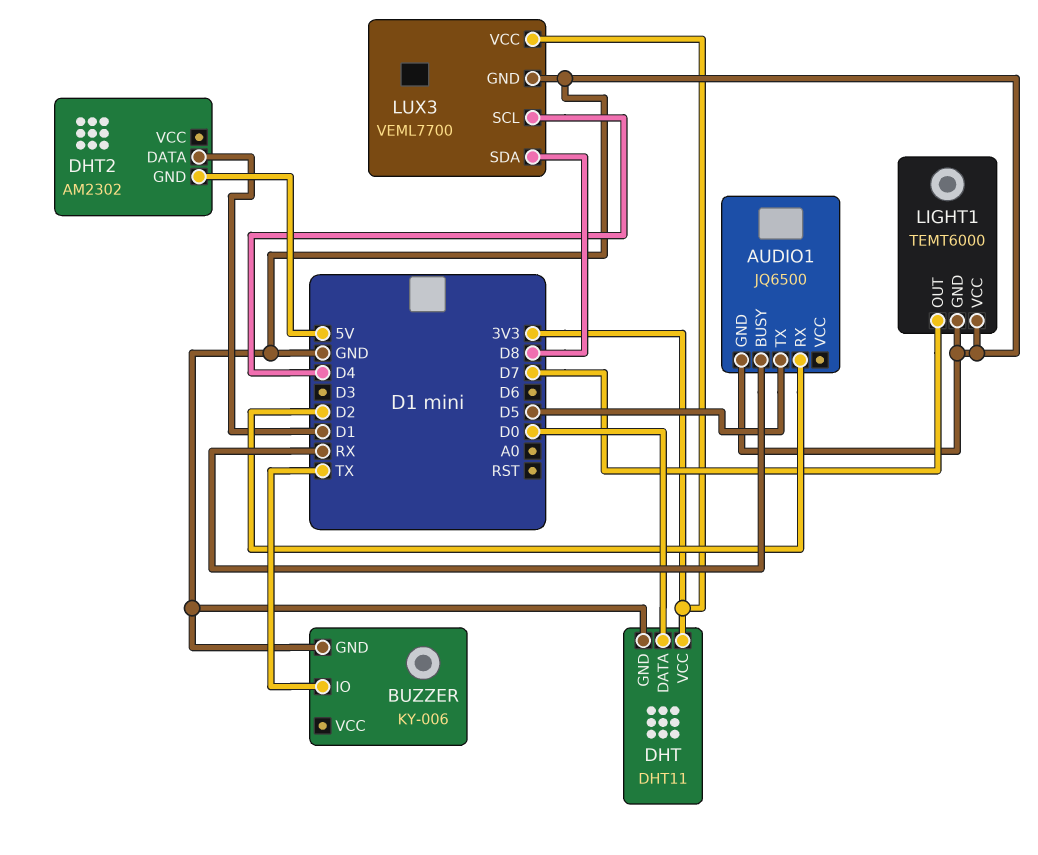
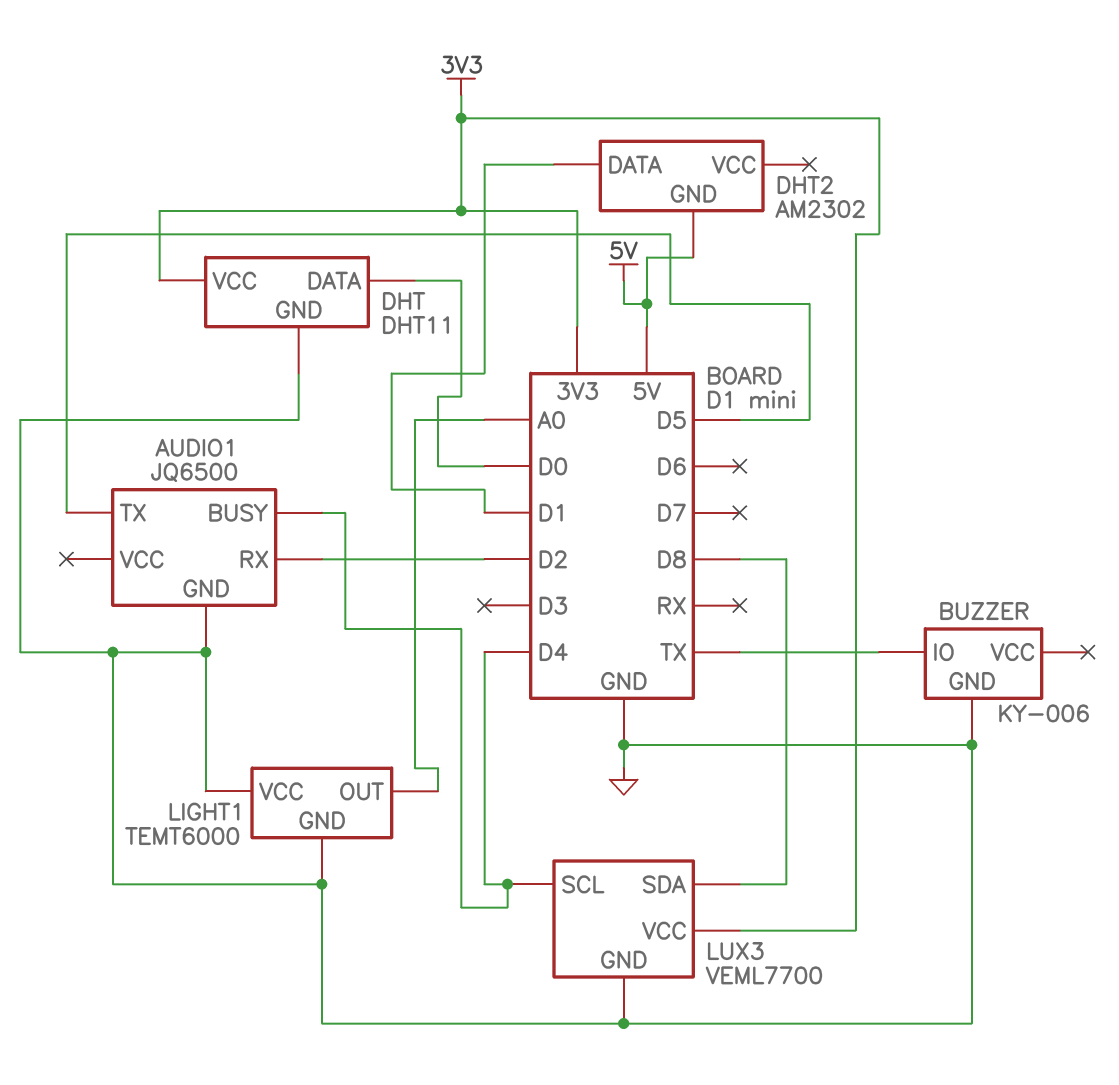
AUDIO1 pin BUSY: RX -> D4
LIGHT1 pin OUT: D7 -> A0

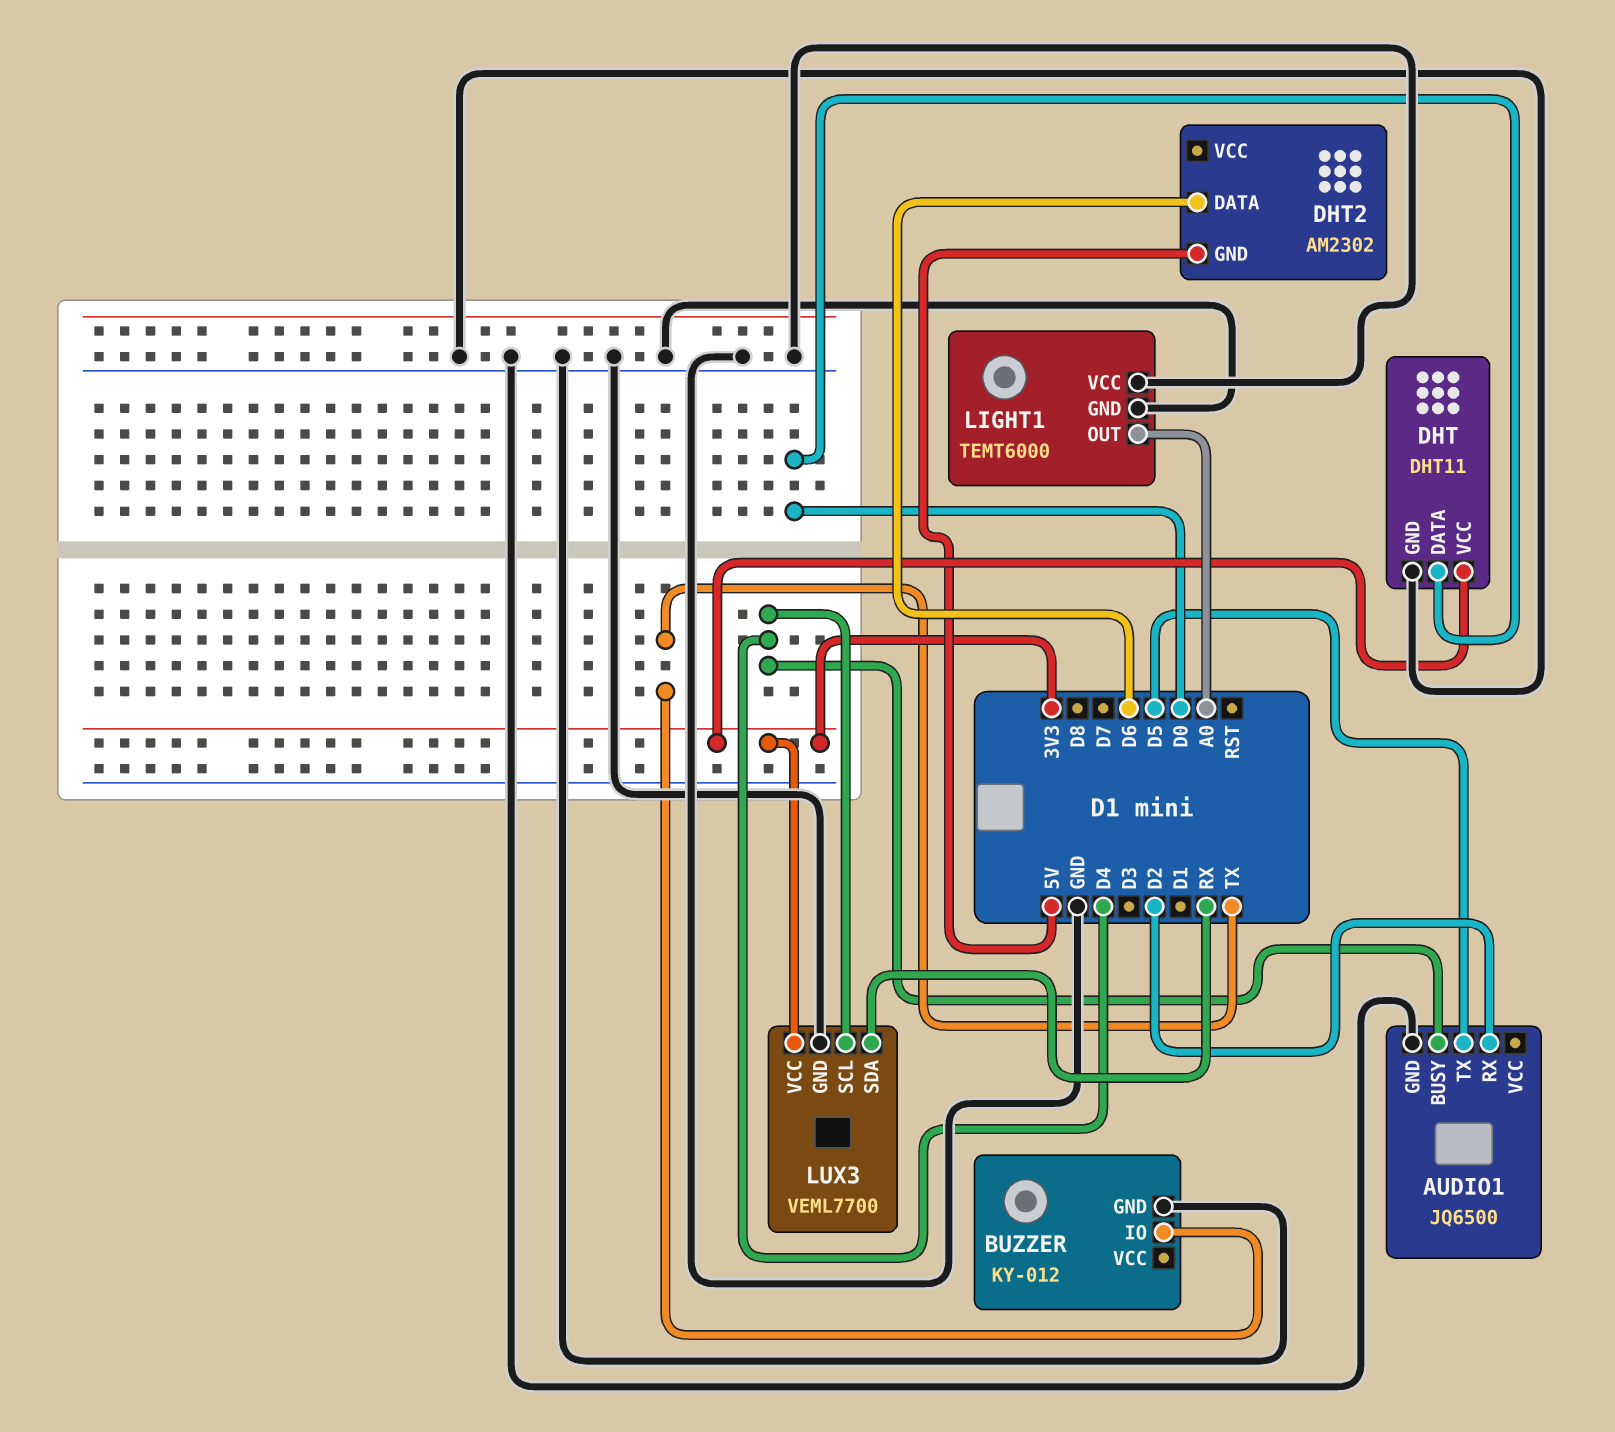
BUZZER: KY-006 -> KY-012
DHT2 pin DATA: D1 -> D6
LUX3 pin SDA: D8 -> RX

